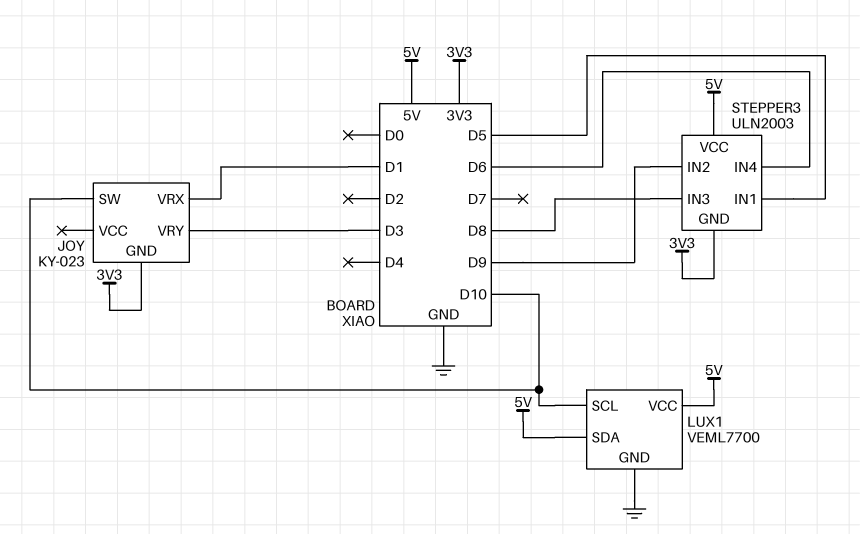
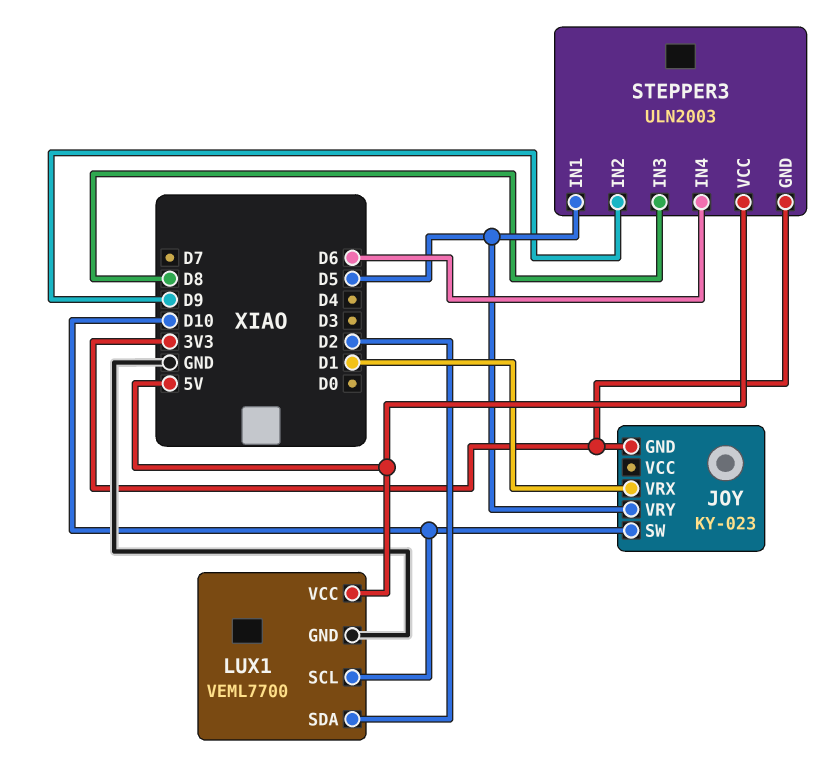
JOY pin VRY: D3 -> D5
LUX1 pin SDA: 5V -> D2

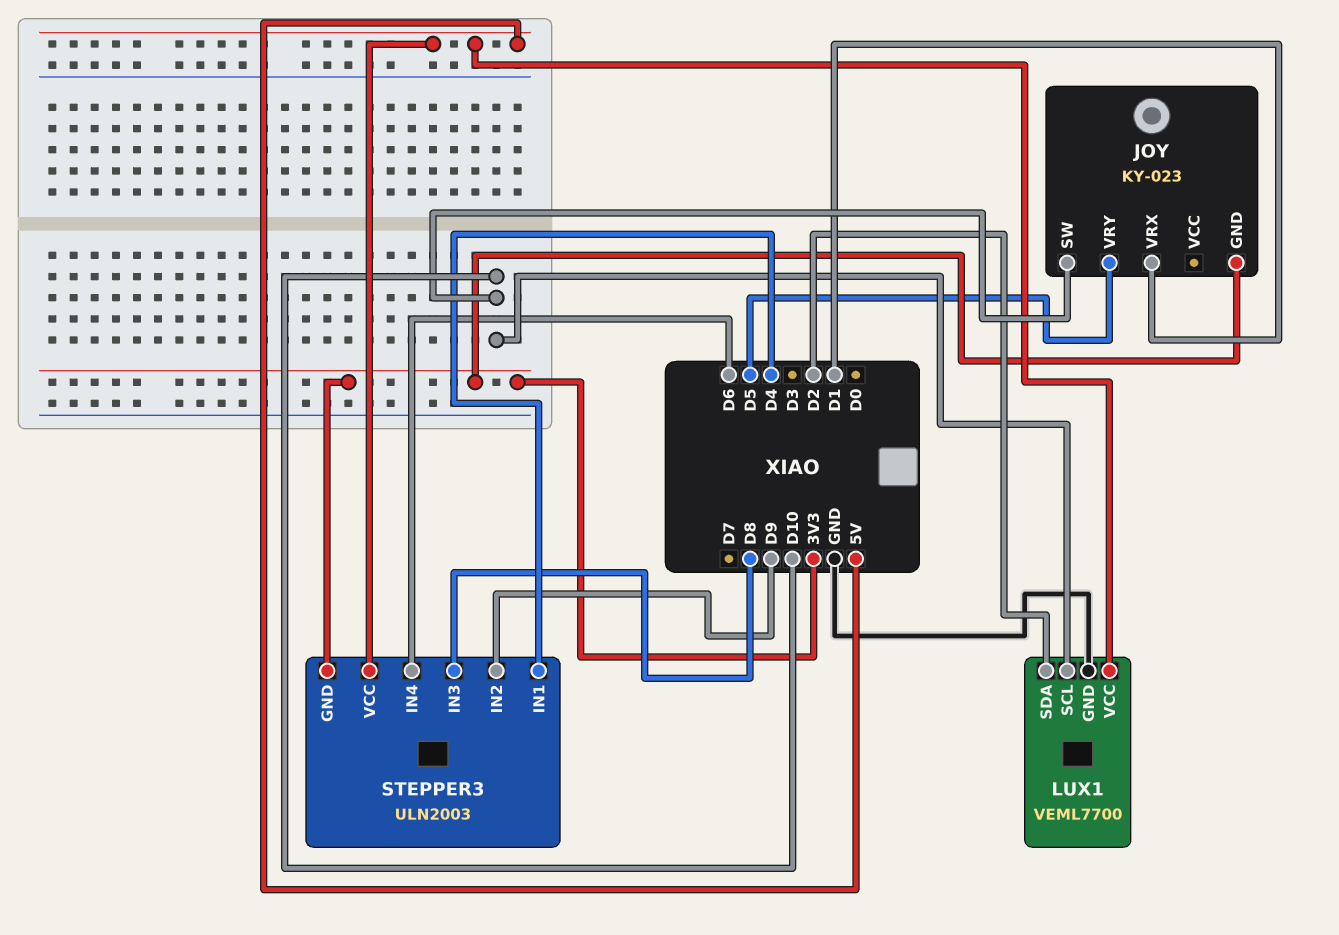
STEPPER3 pin IN1: D5 -> D4

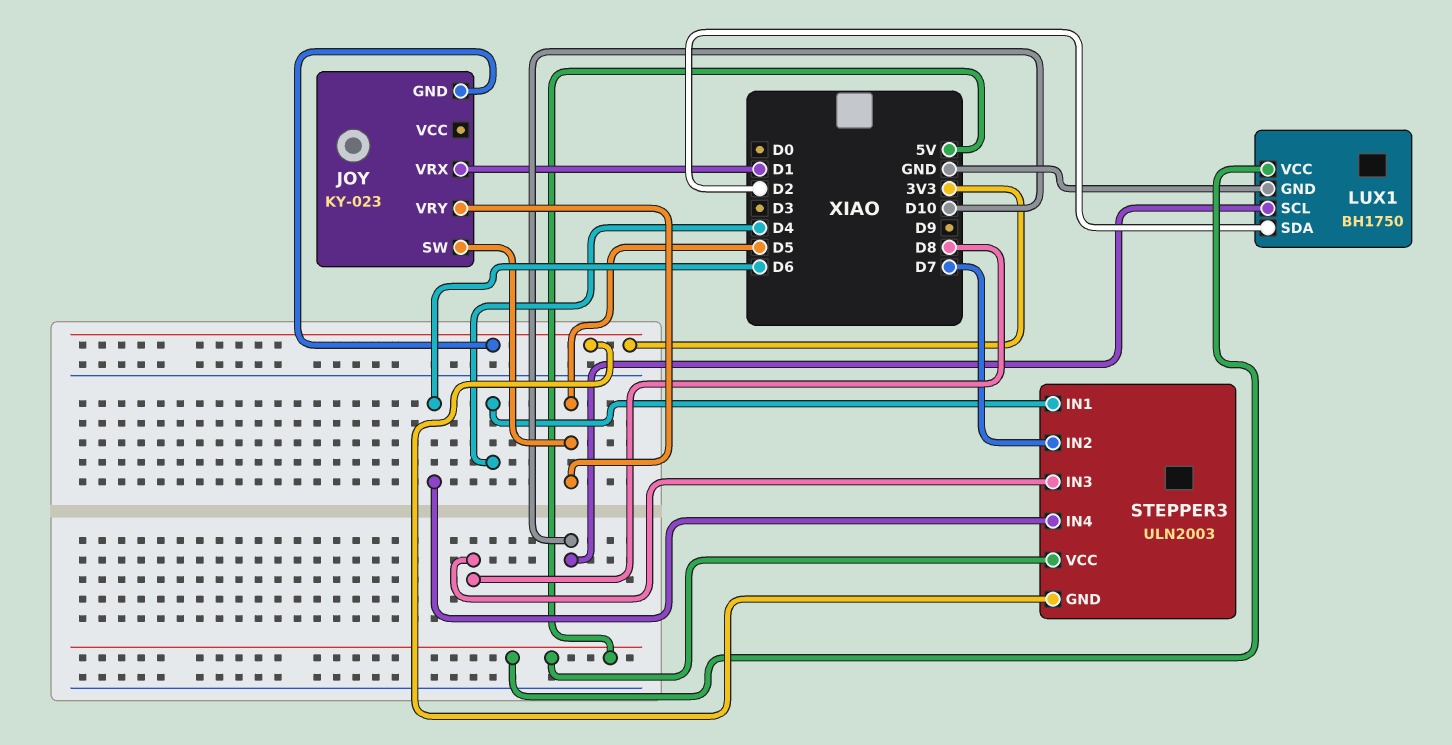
JOY pin SW: D10 -> D5
LUX1: VEML7700 -> BH1750
STEPPER3 pin IN2: D9 -> D7

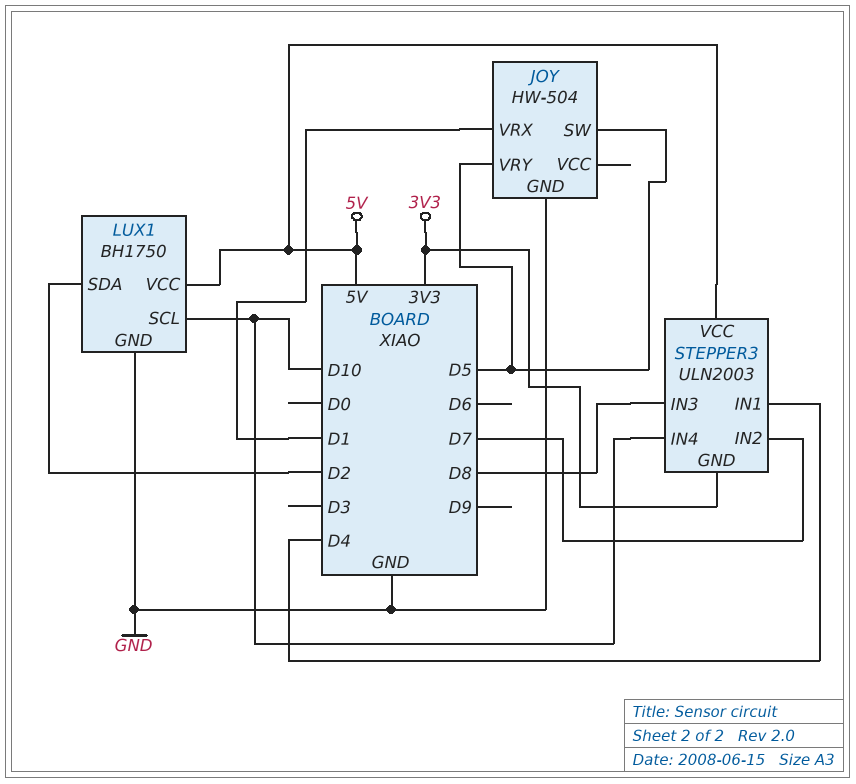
JOY: KY-023 -> HW-504
JOY pin GND: 3V3 -> GND
STEPPER3 pin IN4: D6 -> D10

